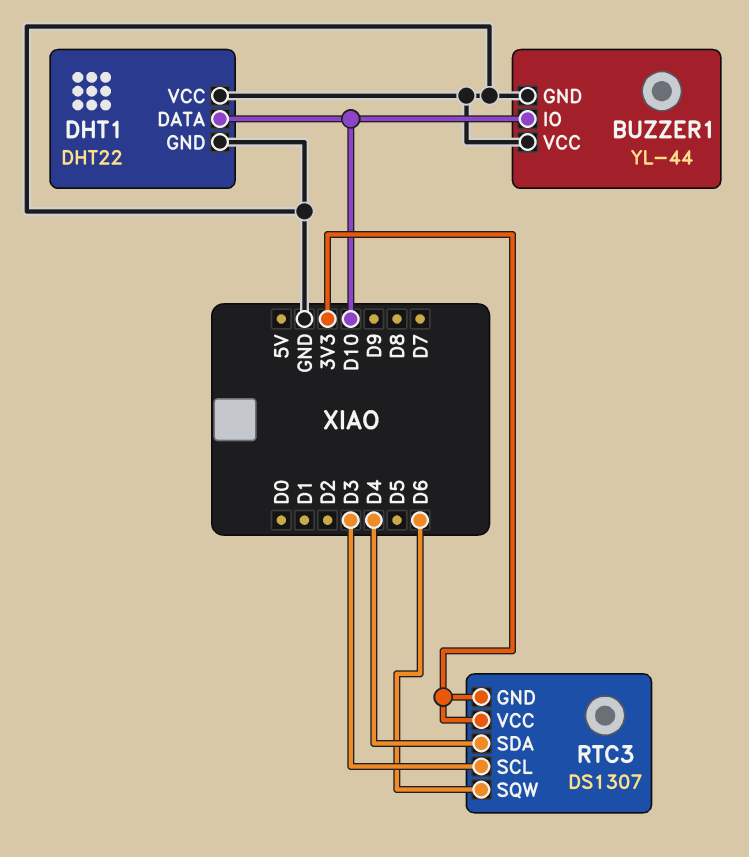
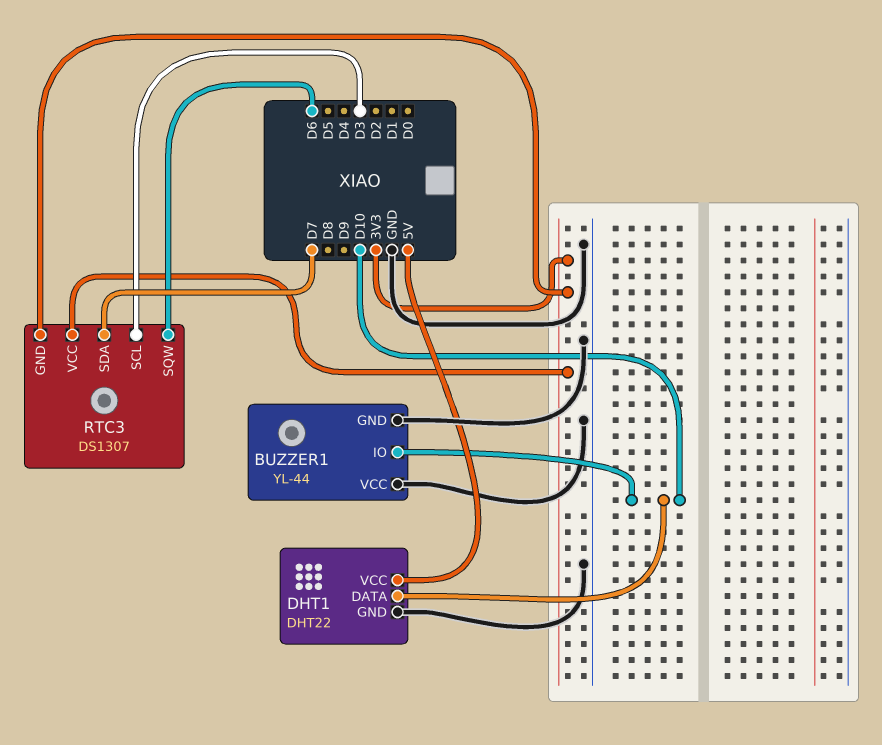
DHT1 pin VCC: GND -> 5V
RTC3 pin SDA: D4 -> D7

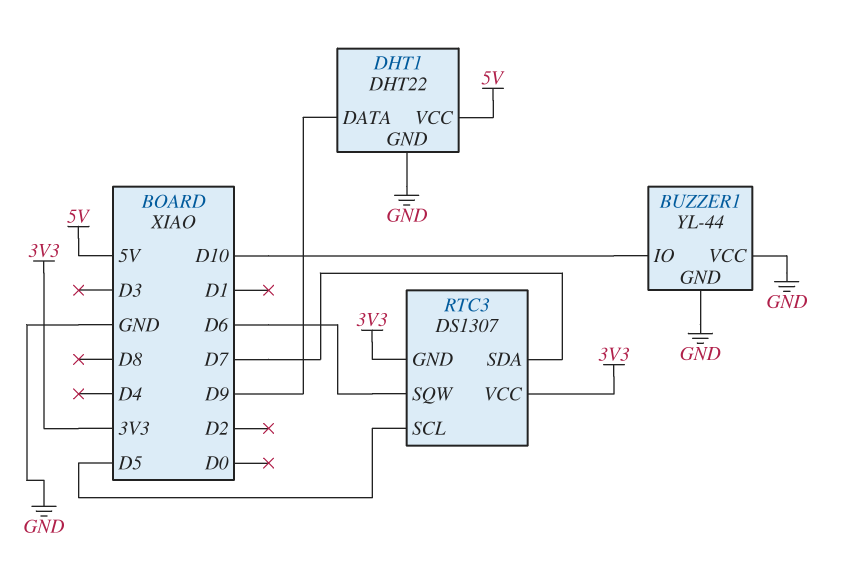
DHT1 pin DATA: D10 -> D9
RTC3 pin SCL: D3 -> D5

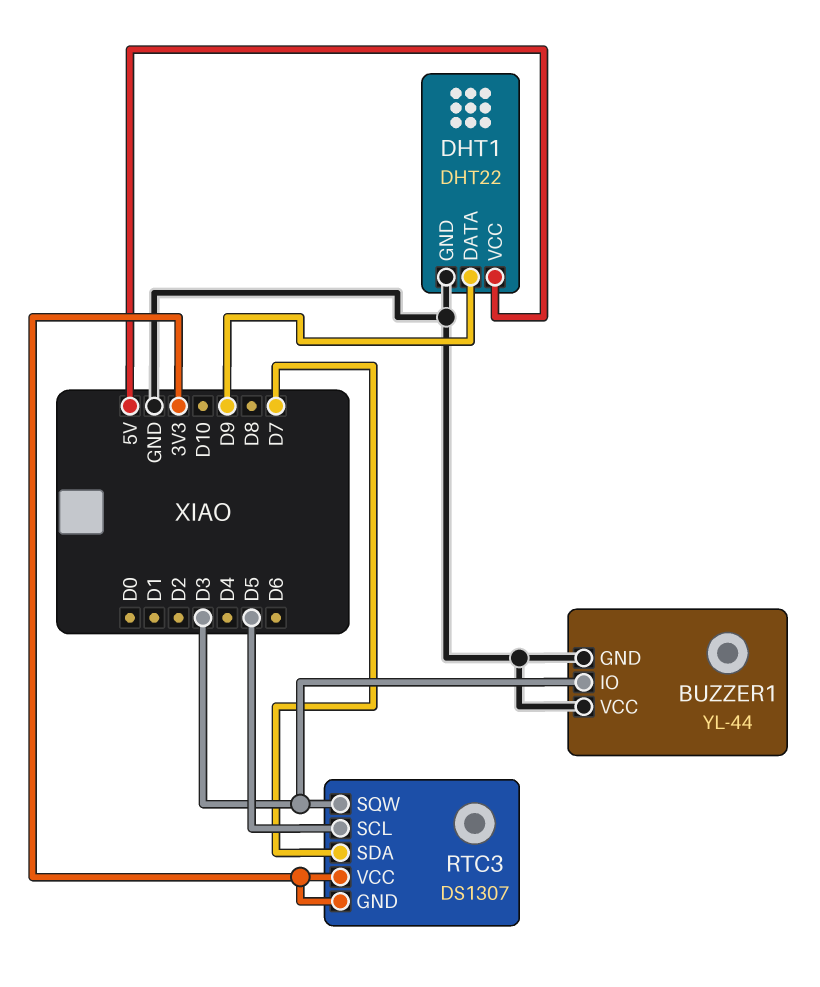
BUZZER1 pin IO: D10 -> D3
RTC3 pin SQW: D6 -> D3

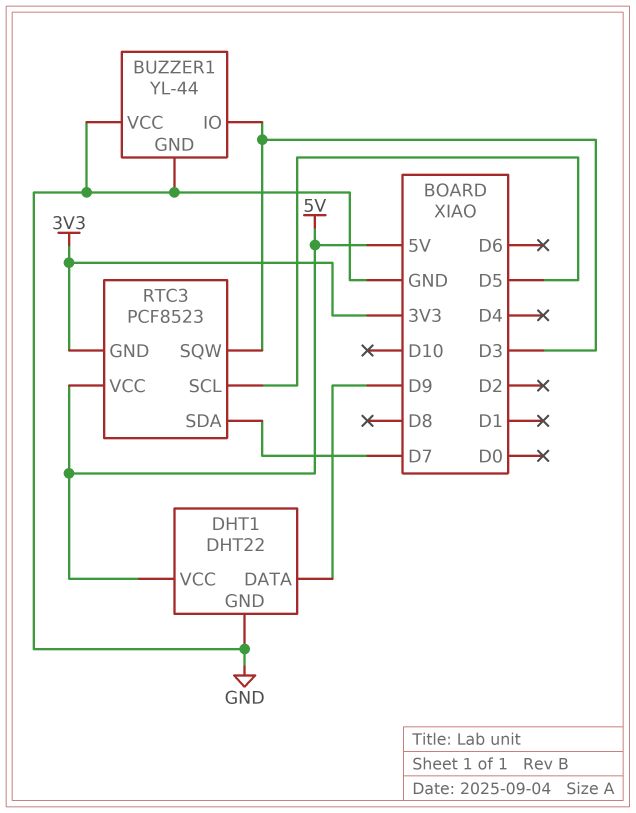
RTC3: DS1307 -> PCF8523
RTC3 pin VCC: 3V3 -> 5V

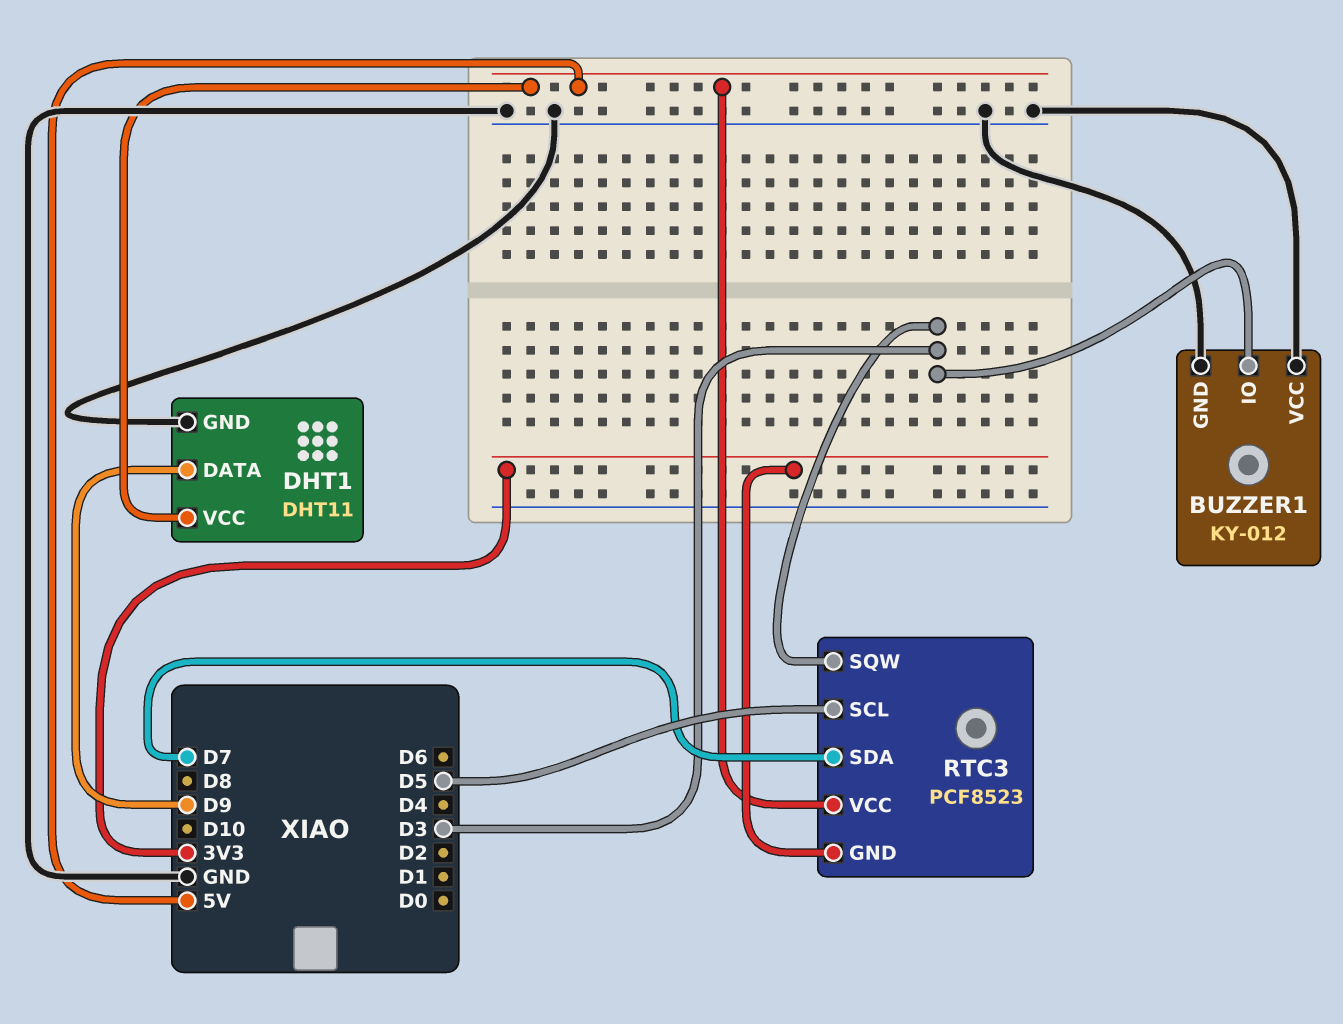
BUZZER1: YL-44 -> KY-012
DHT1: DHT22 -> DHT11

